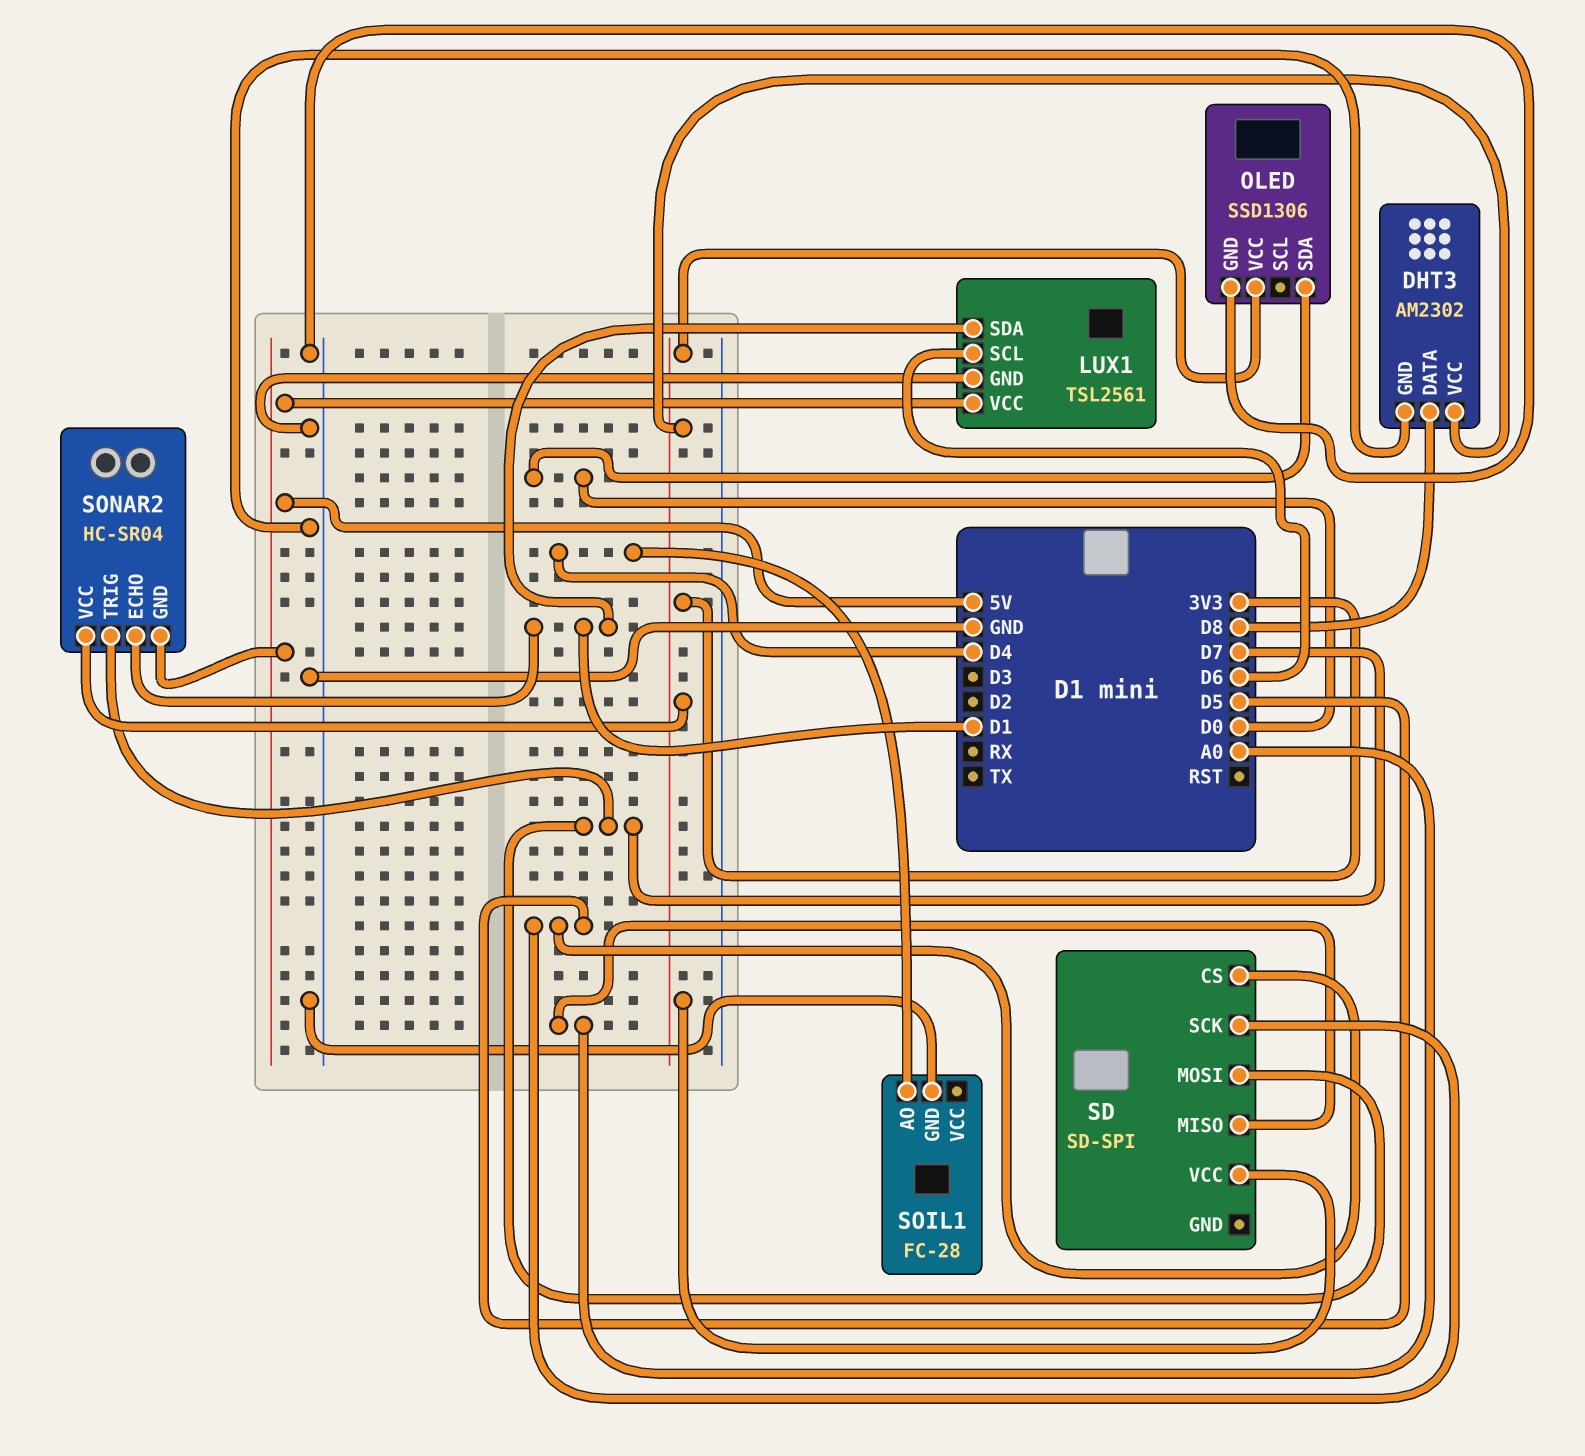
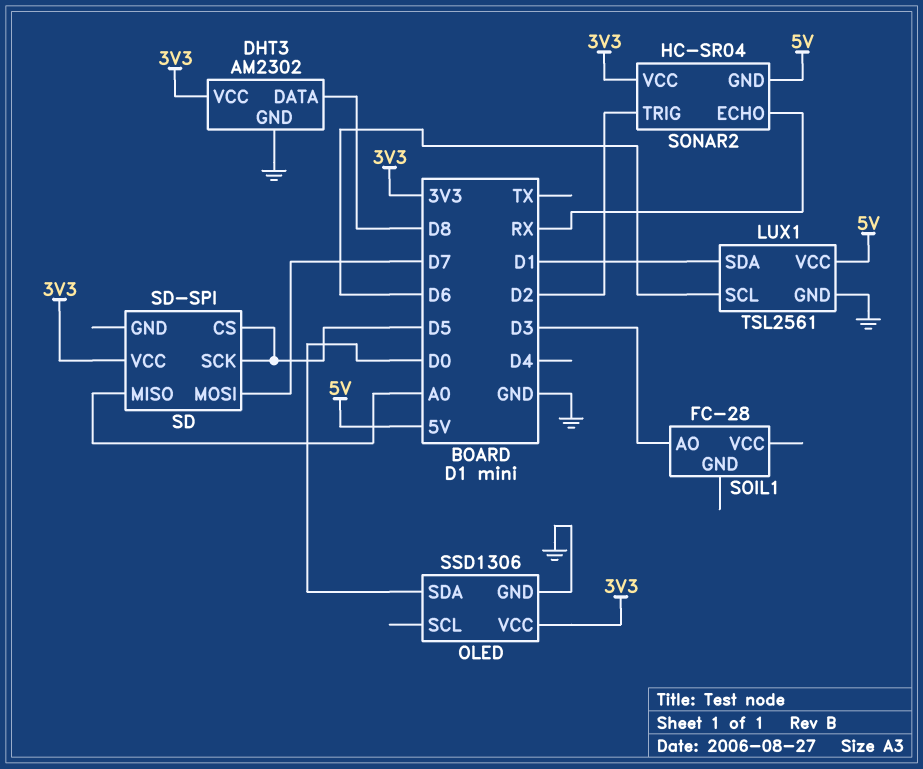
SOIL1 pin AO: D4 -> D3
SOIL1 pin GND: GND -> none
SONAR2 pin ECHO: D1 -> RX
SONAR2 pin TRIG: D7 -> D2

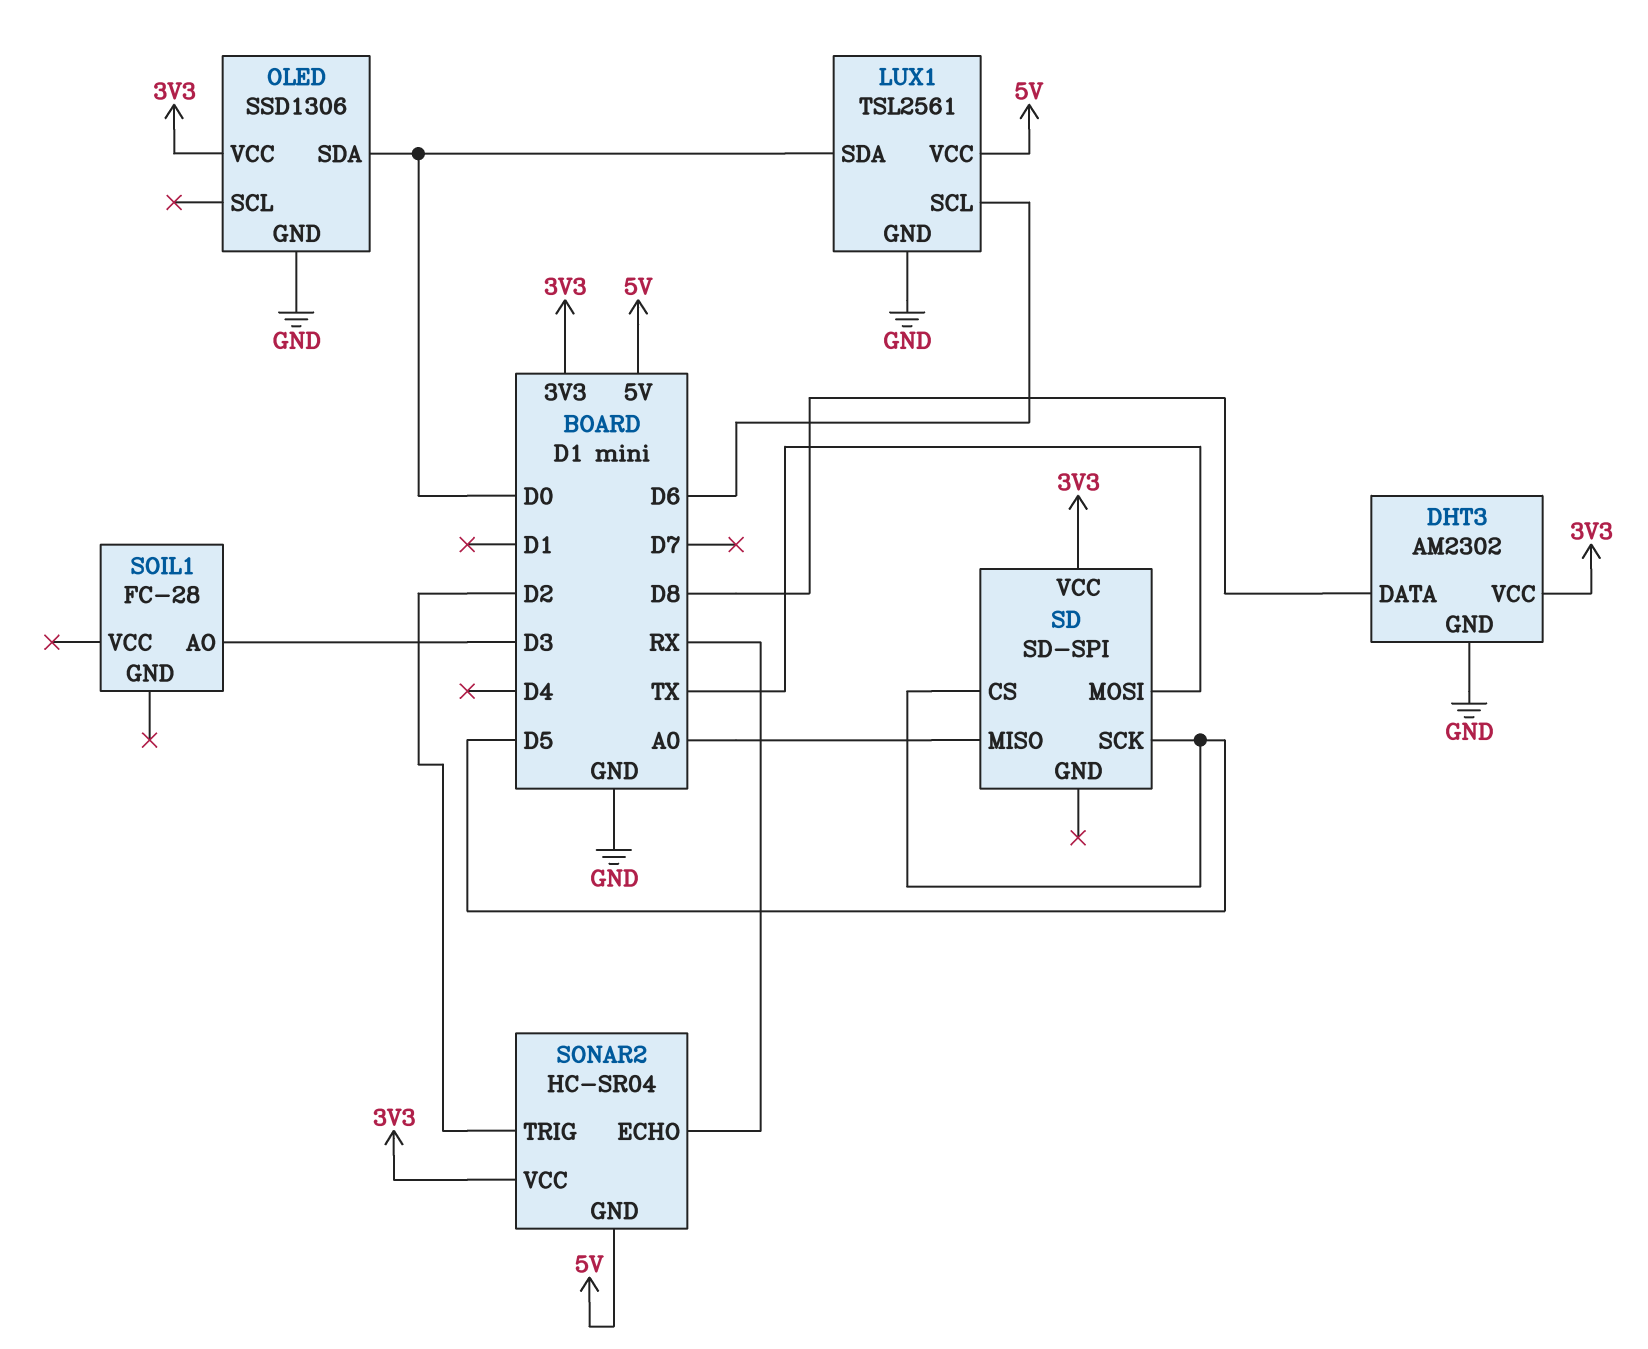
LUX1 pin SDA: D1 -> D0
SD pin MOSI: D7 -> TX

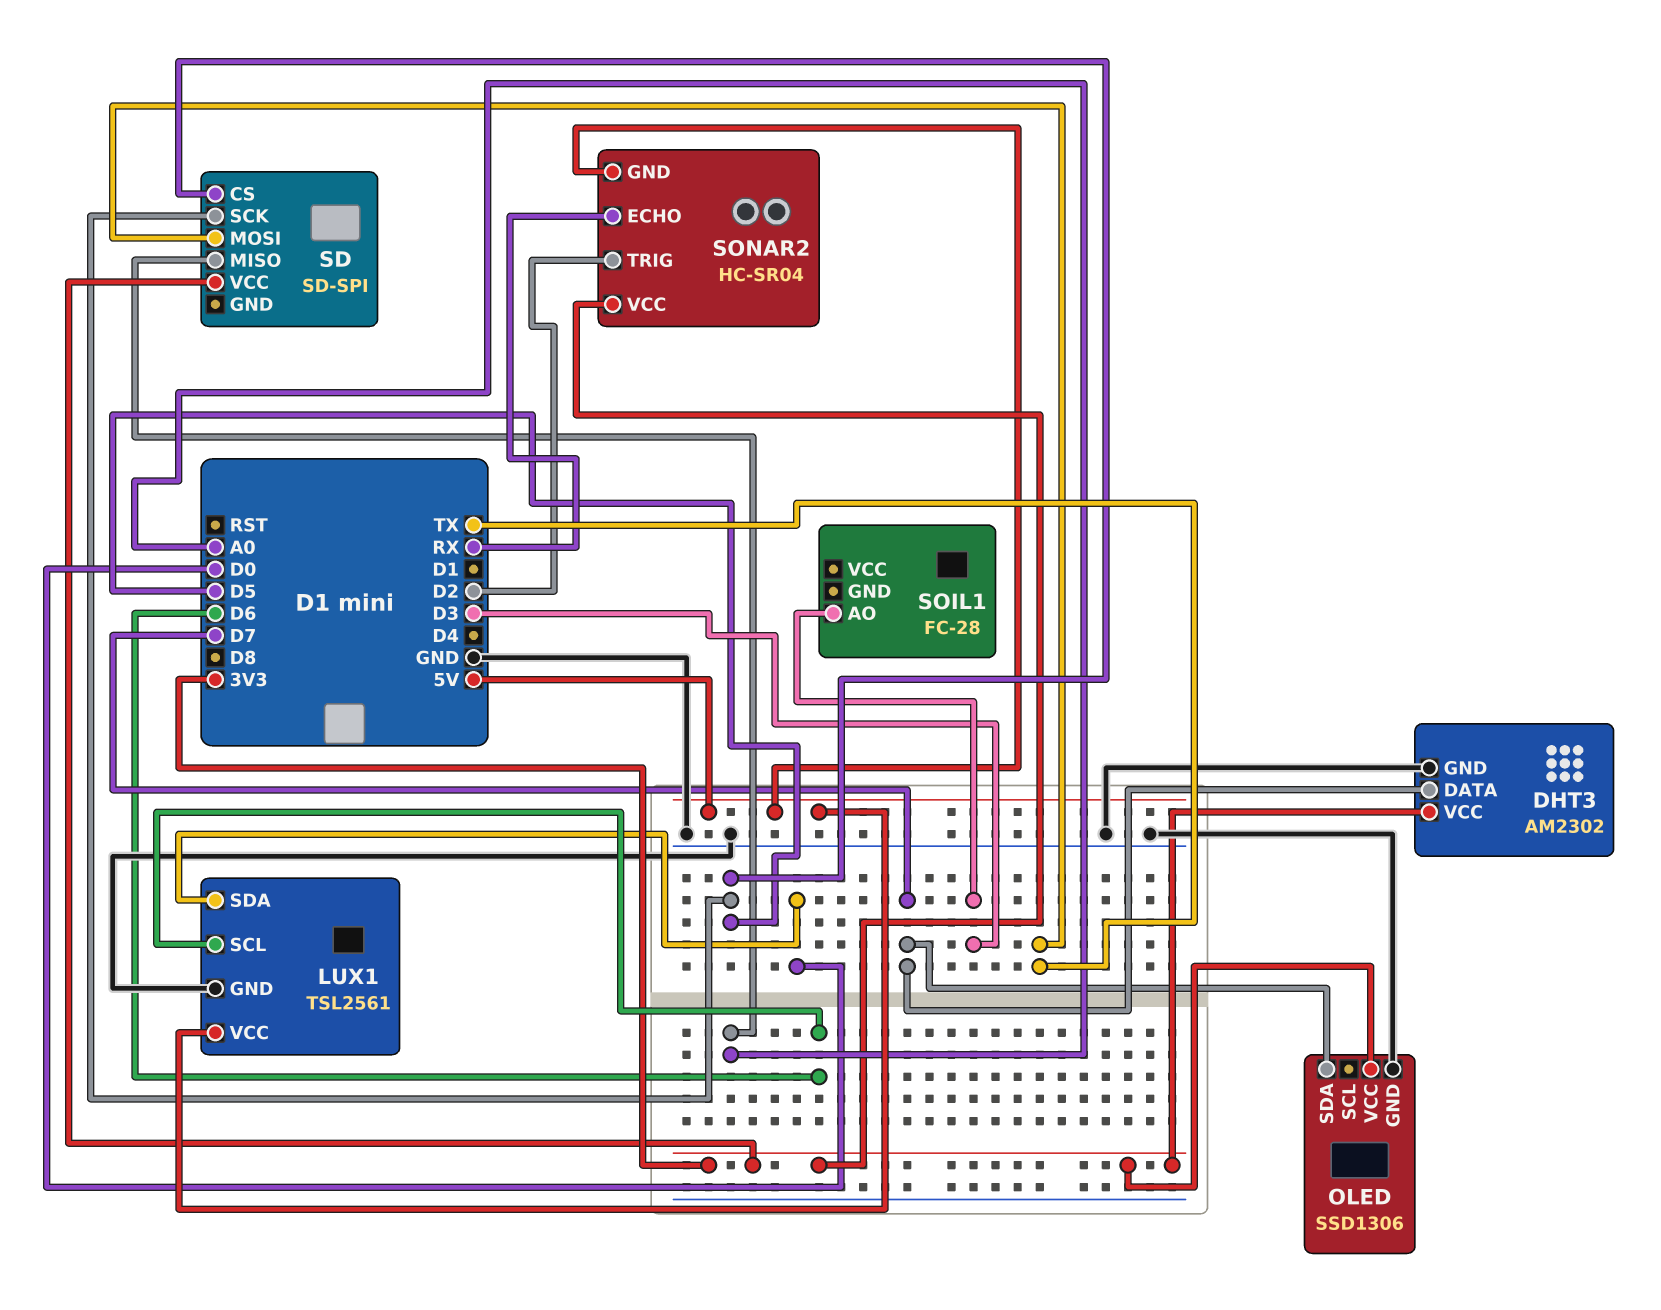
DHT3 pin DATA: D8 -> D7
OLED pin SDA: D0 -> D7

